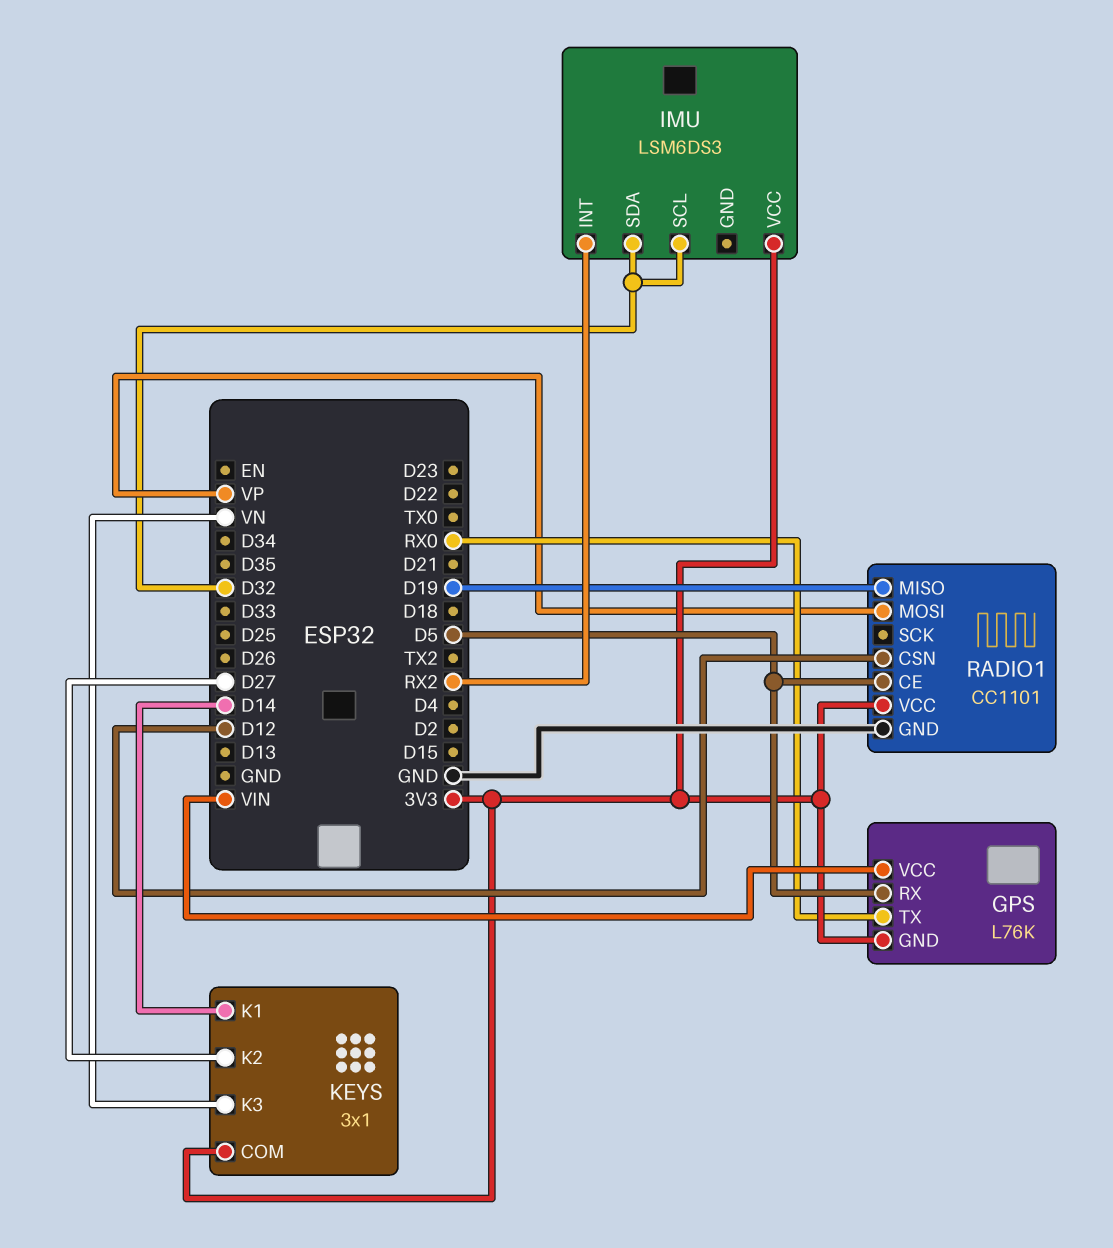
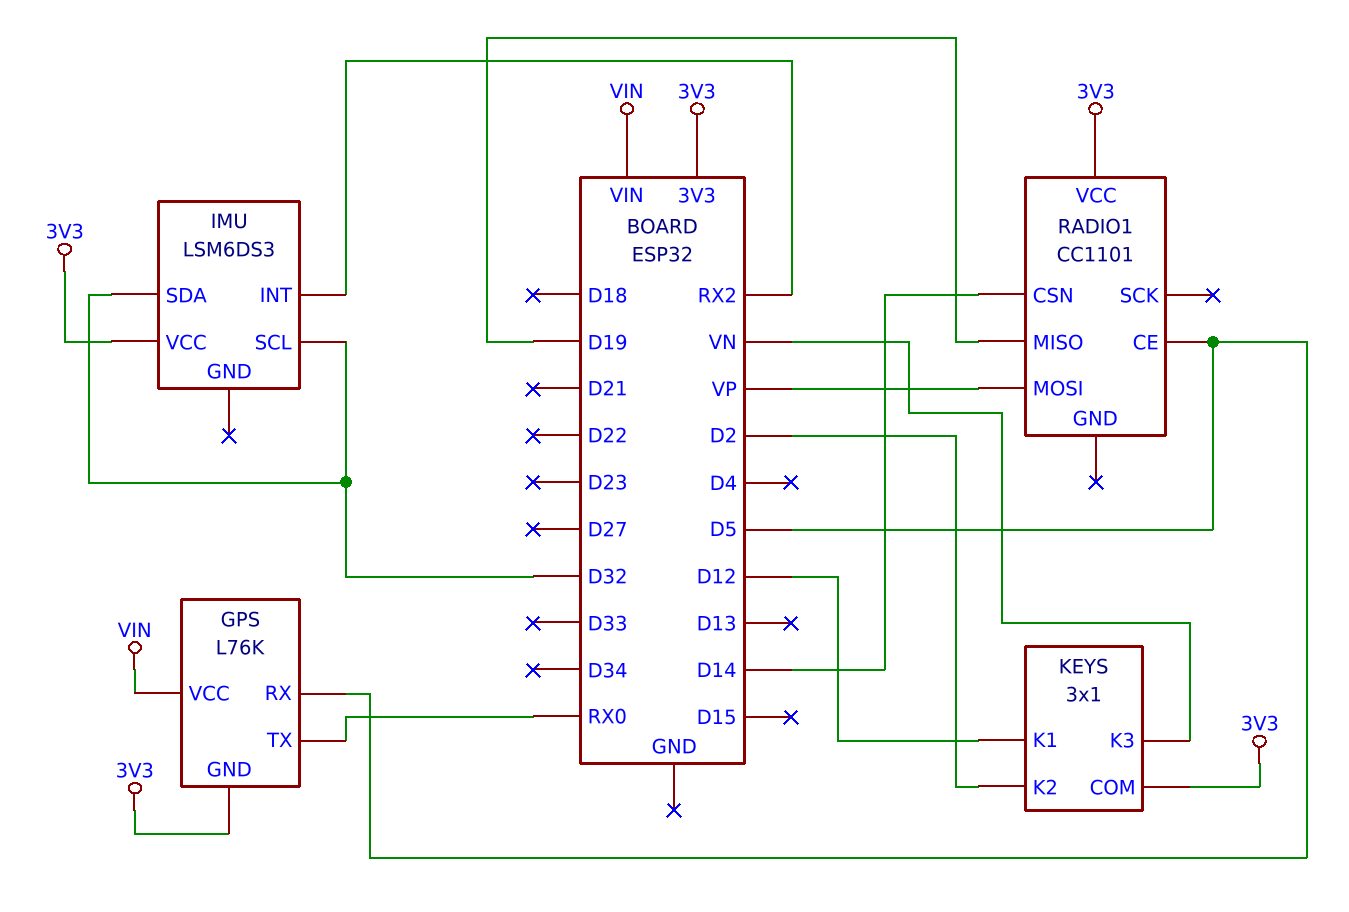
KEYS pin K1: D14 -> D12
KEYS pin K2: D27 -> D2
RADIO1 pin CSN: D12 -> D14
RADIO1 pin GND: GND -> none

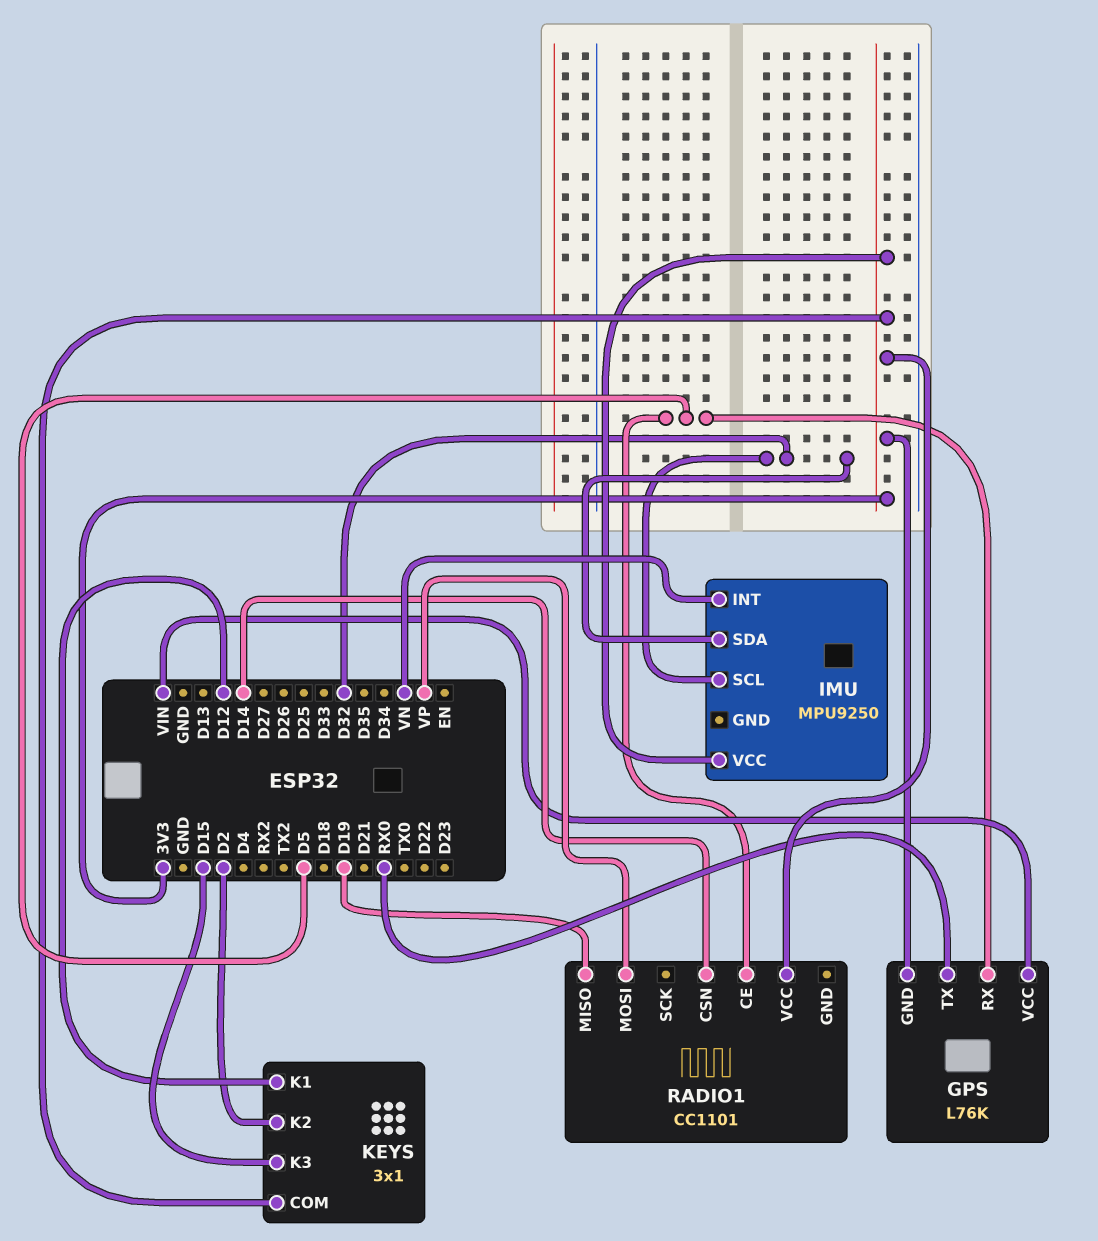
IMU: LSM6DS3 -> MPU9250
IMU pin INT: RX2 -> VN
KEYS pin K3: VN -> D15

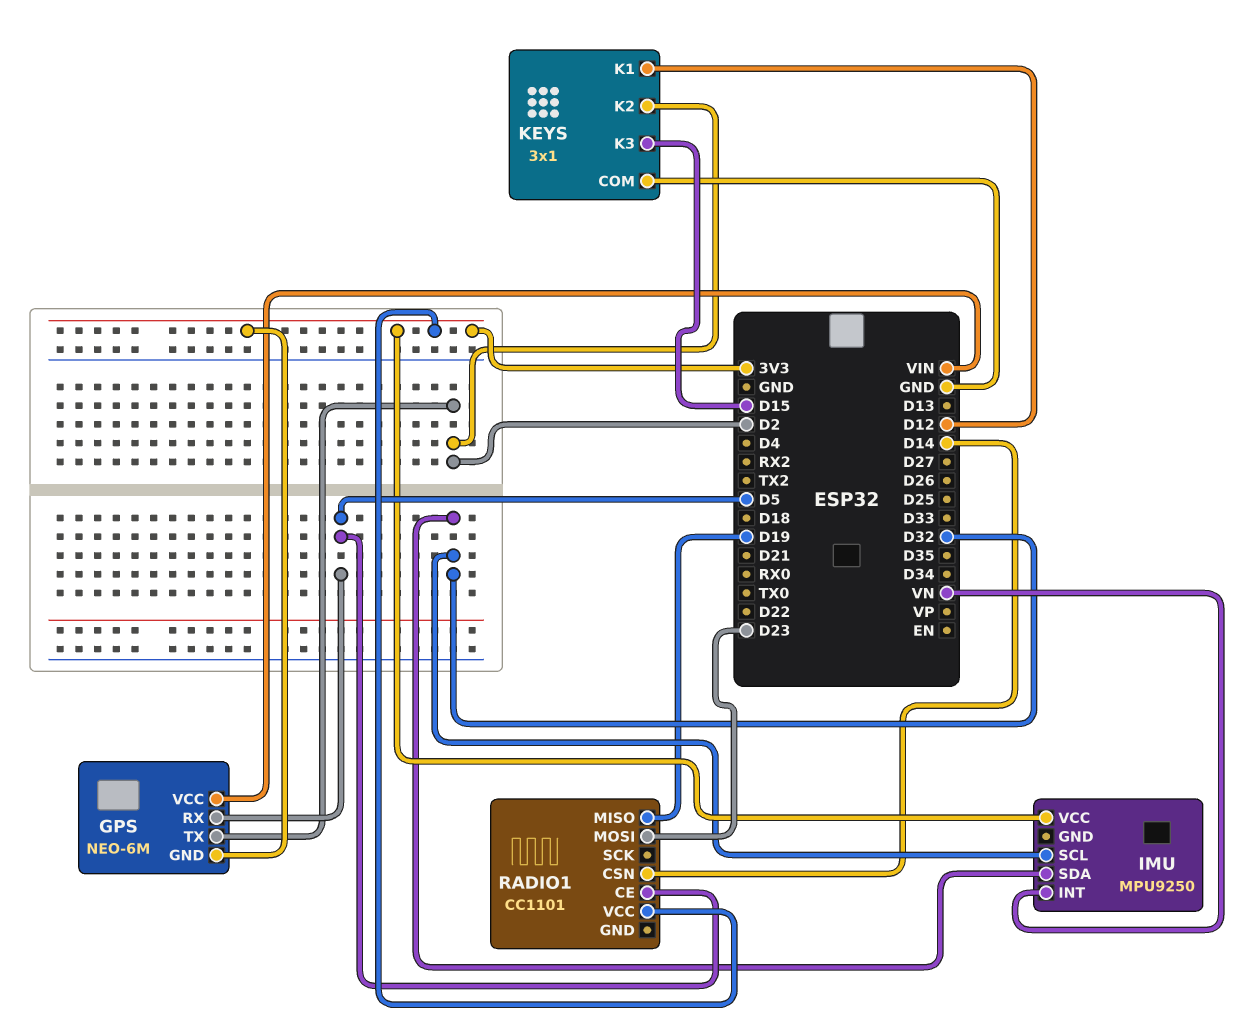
GPS: L76K -> NEO-6M
GPS pin TX: RX0 -> D2
KEYS pin COM: 3V3 -> GND
RADIO1 pin MOSI: VP -> D23

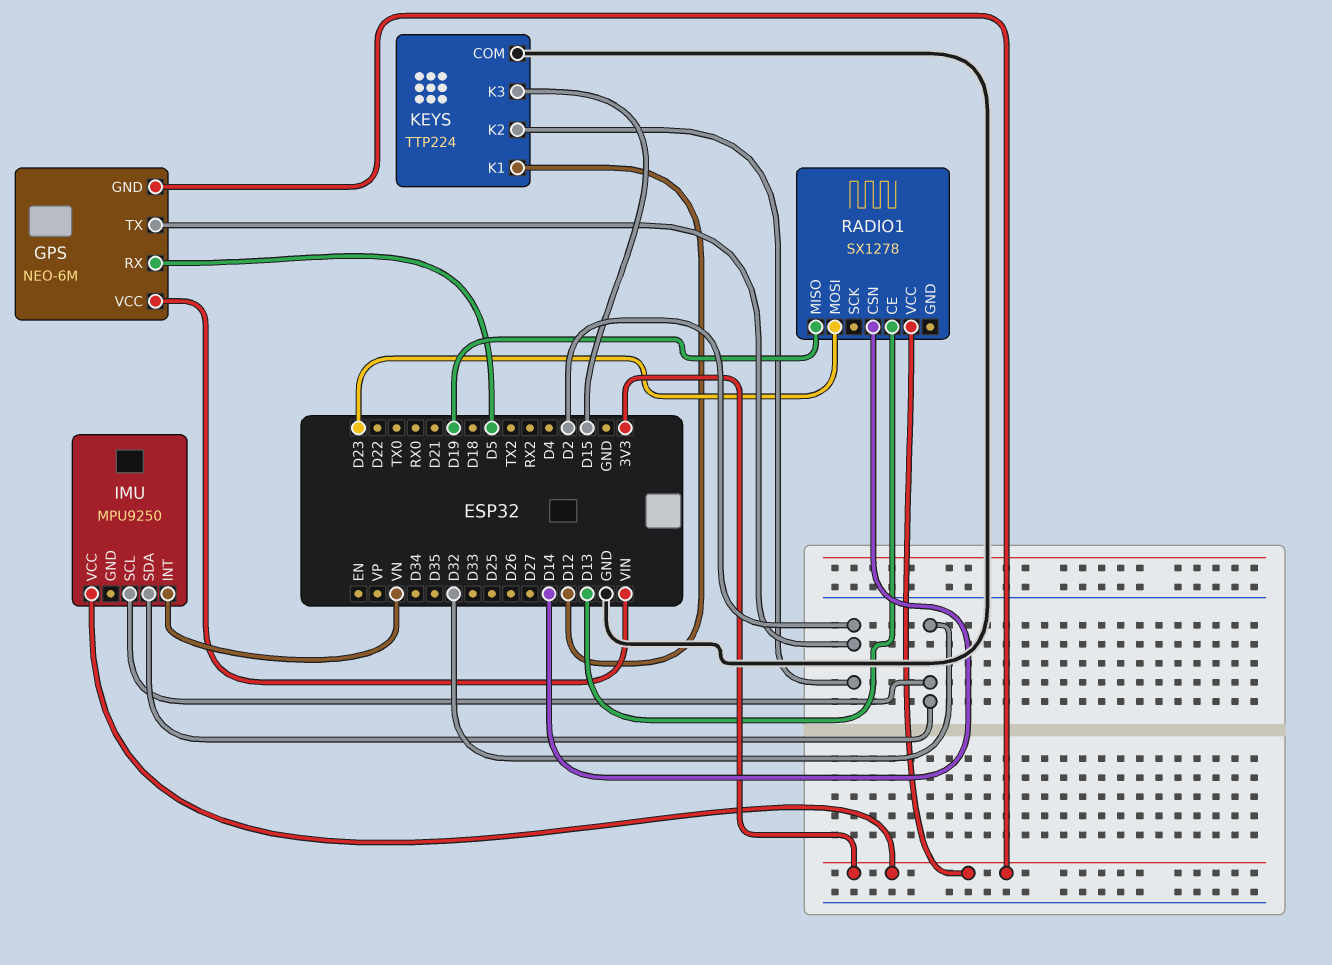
KEYS: 3x1 -> TTP224
RADIO1: CC1101 -> SX1278
RADIO1 pin CE: D5 -> D13

